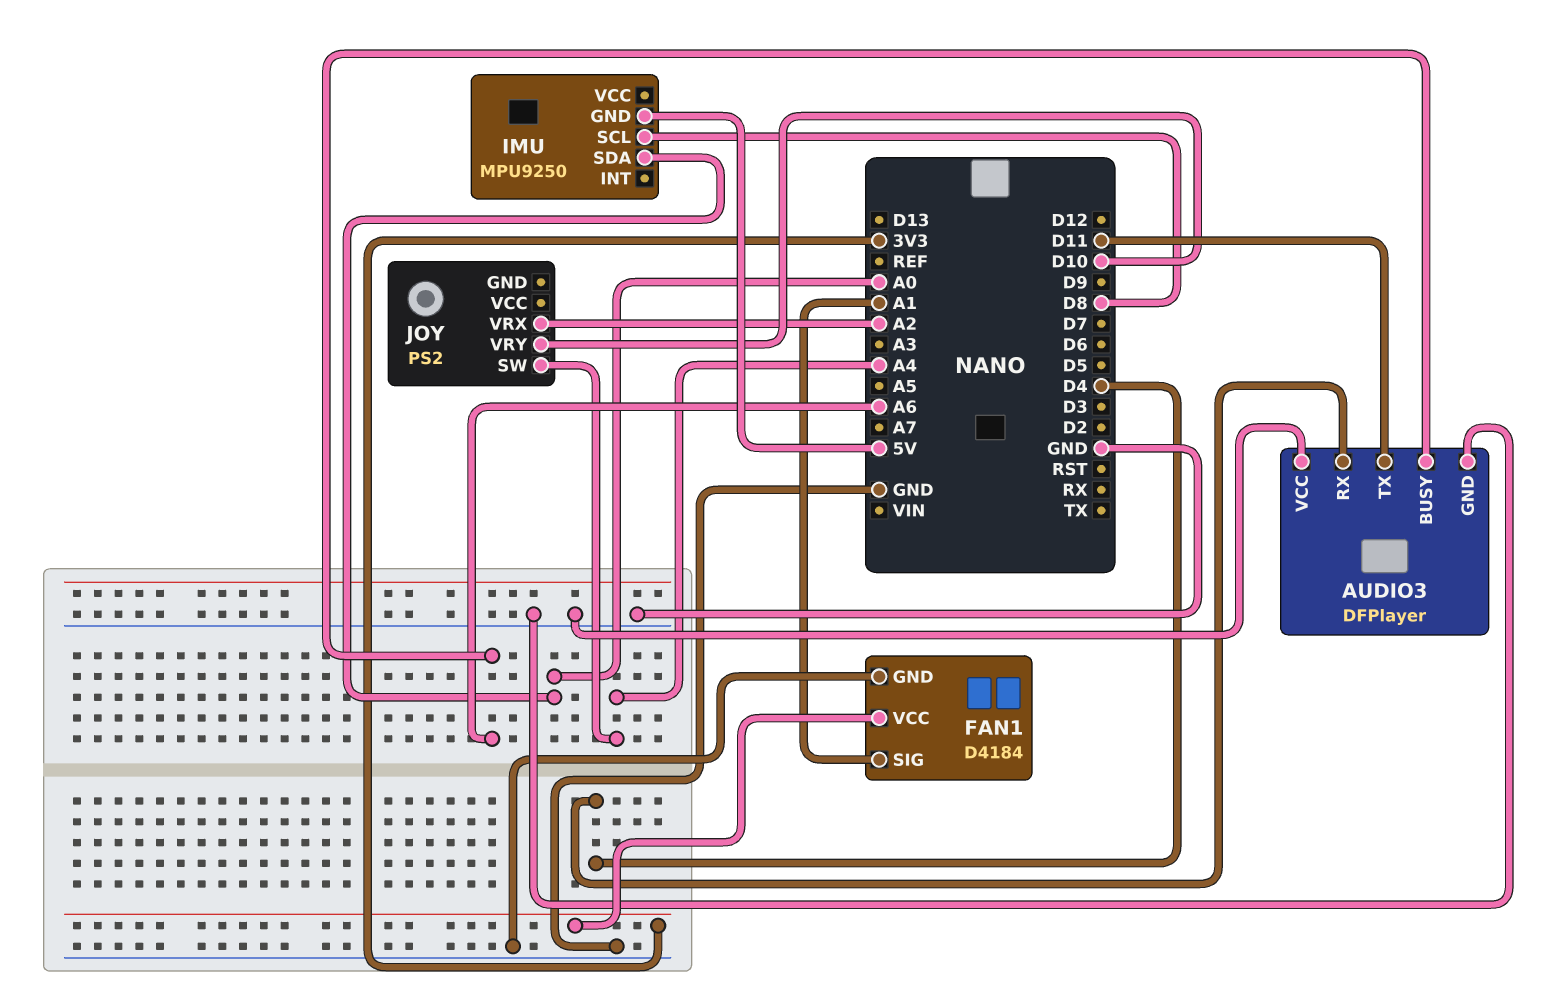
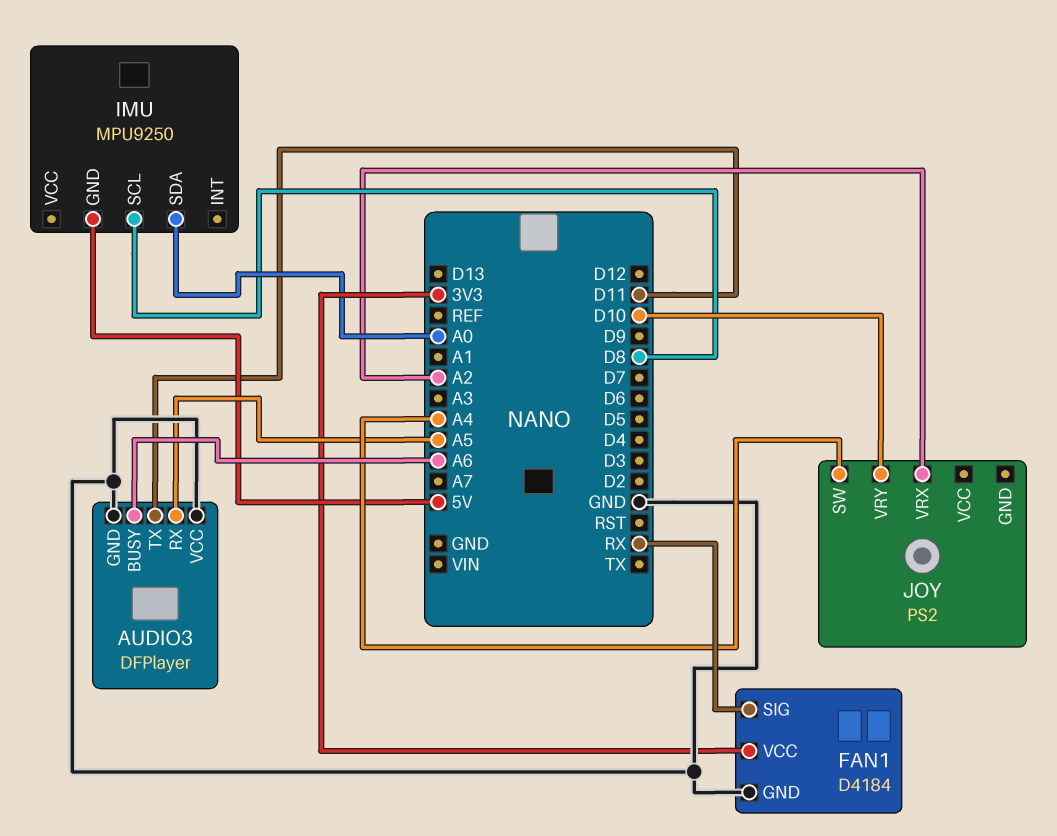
AUDIO3 pin RX: D4 -> A5
FAN1 pin SIG: A1 -> RX

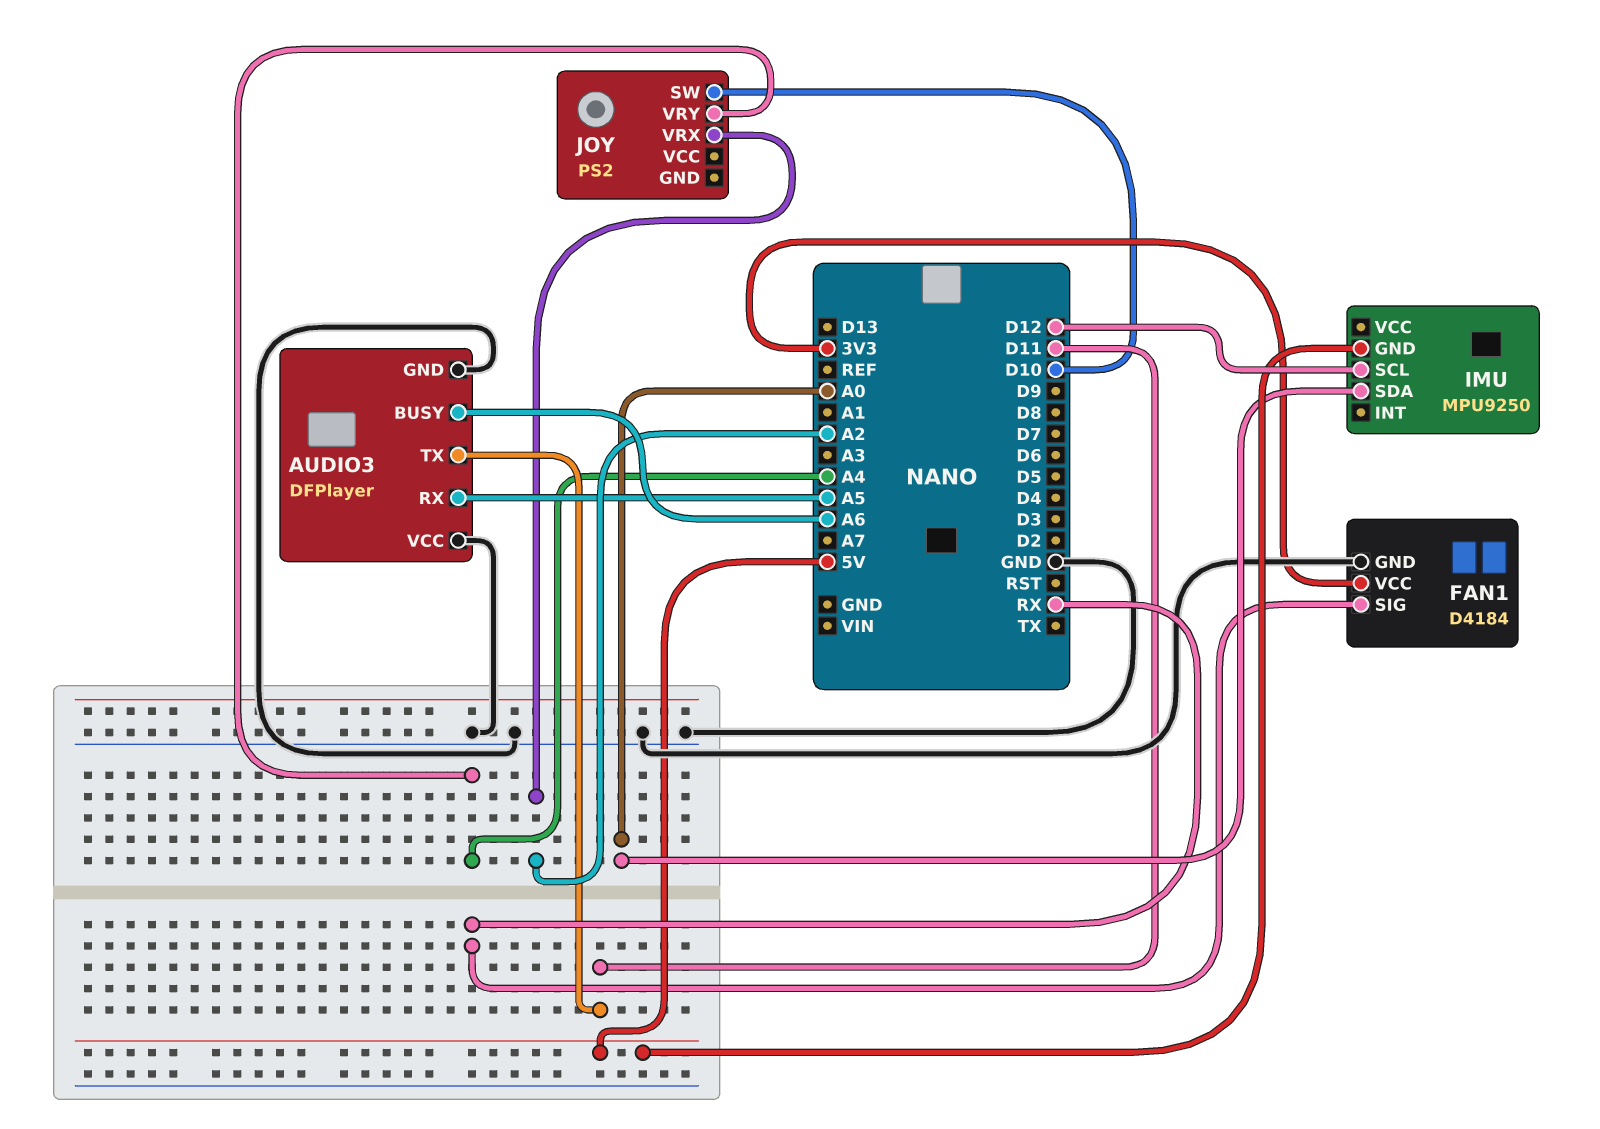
IMU pin SCL: D8 -> D12
JOY pin SW: A4 -> D10
JOY pin VRY: D10 -> A4

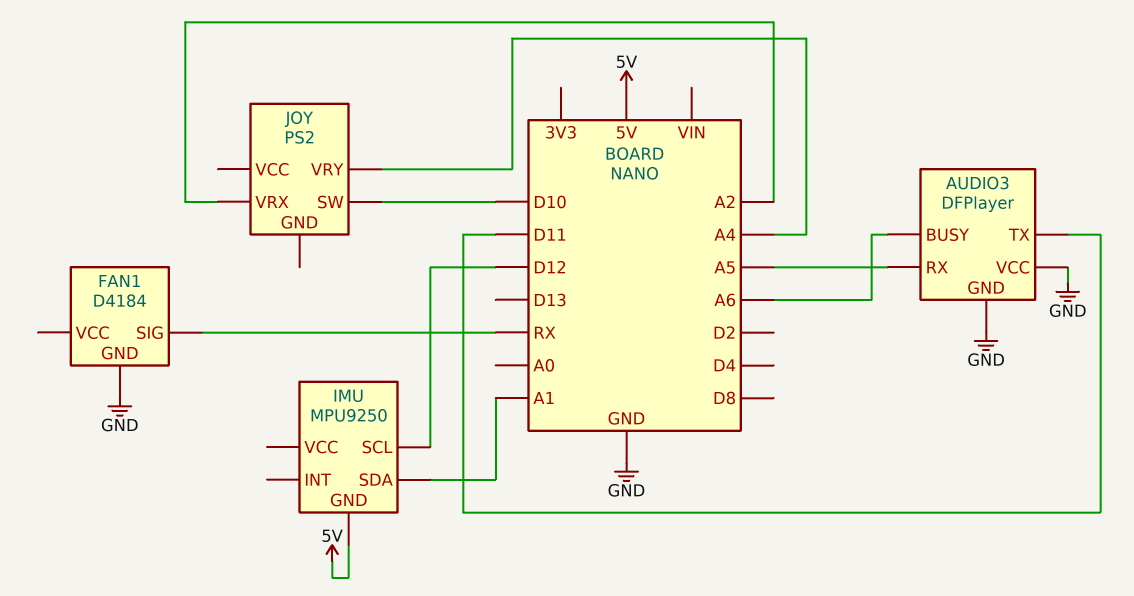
FAN1 pin VCC: 3V3 -> none
IMU pin SDA: A0 -> A1

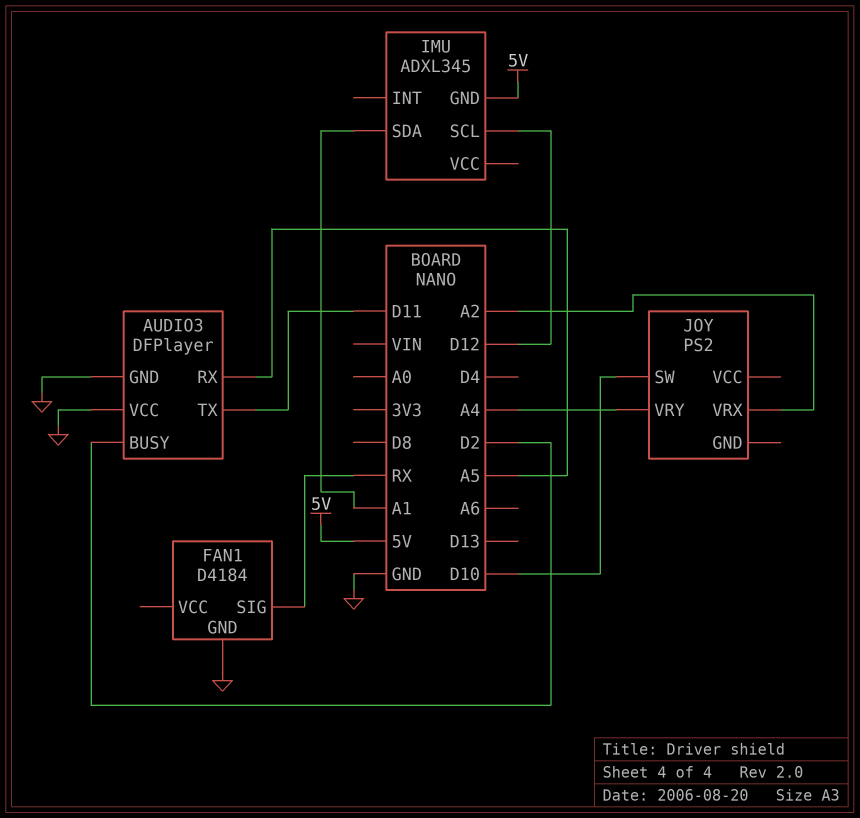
AUDIO3 pin BUSY: A6 -> D2
IMU: MPU9250 -> ADXL345

